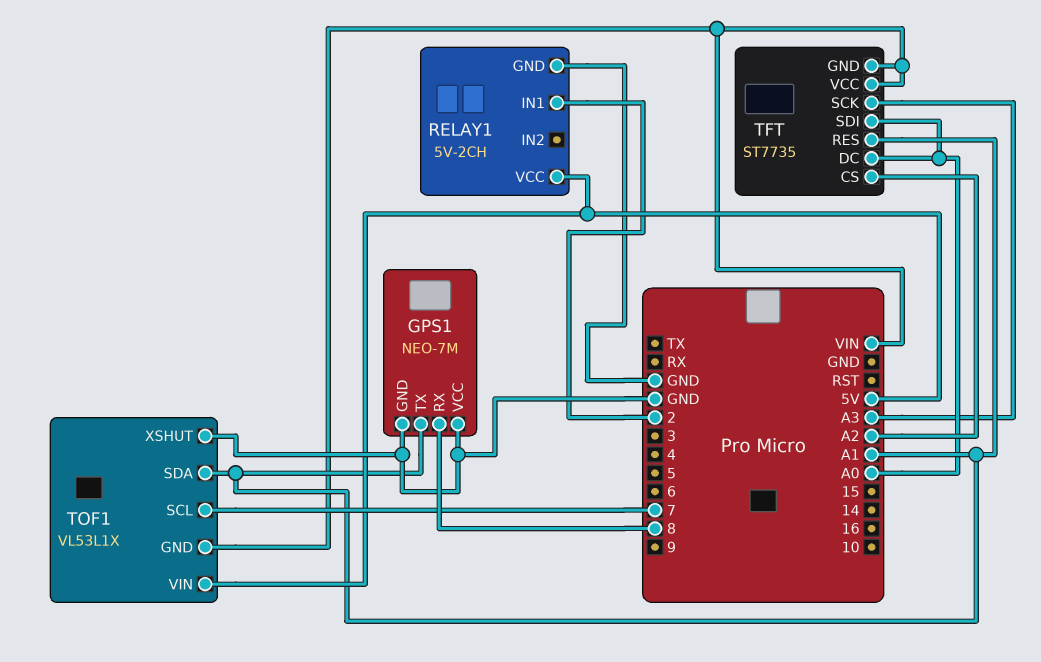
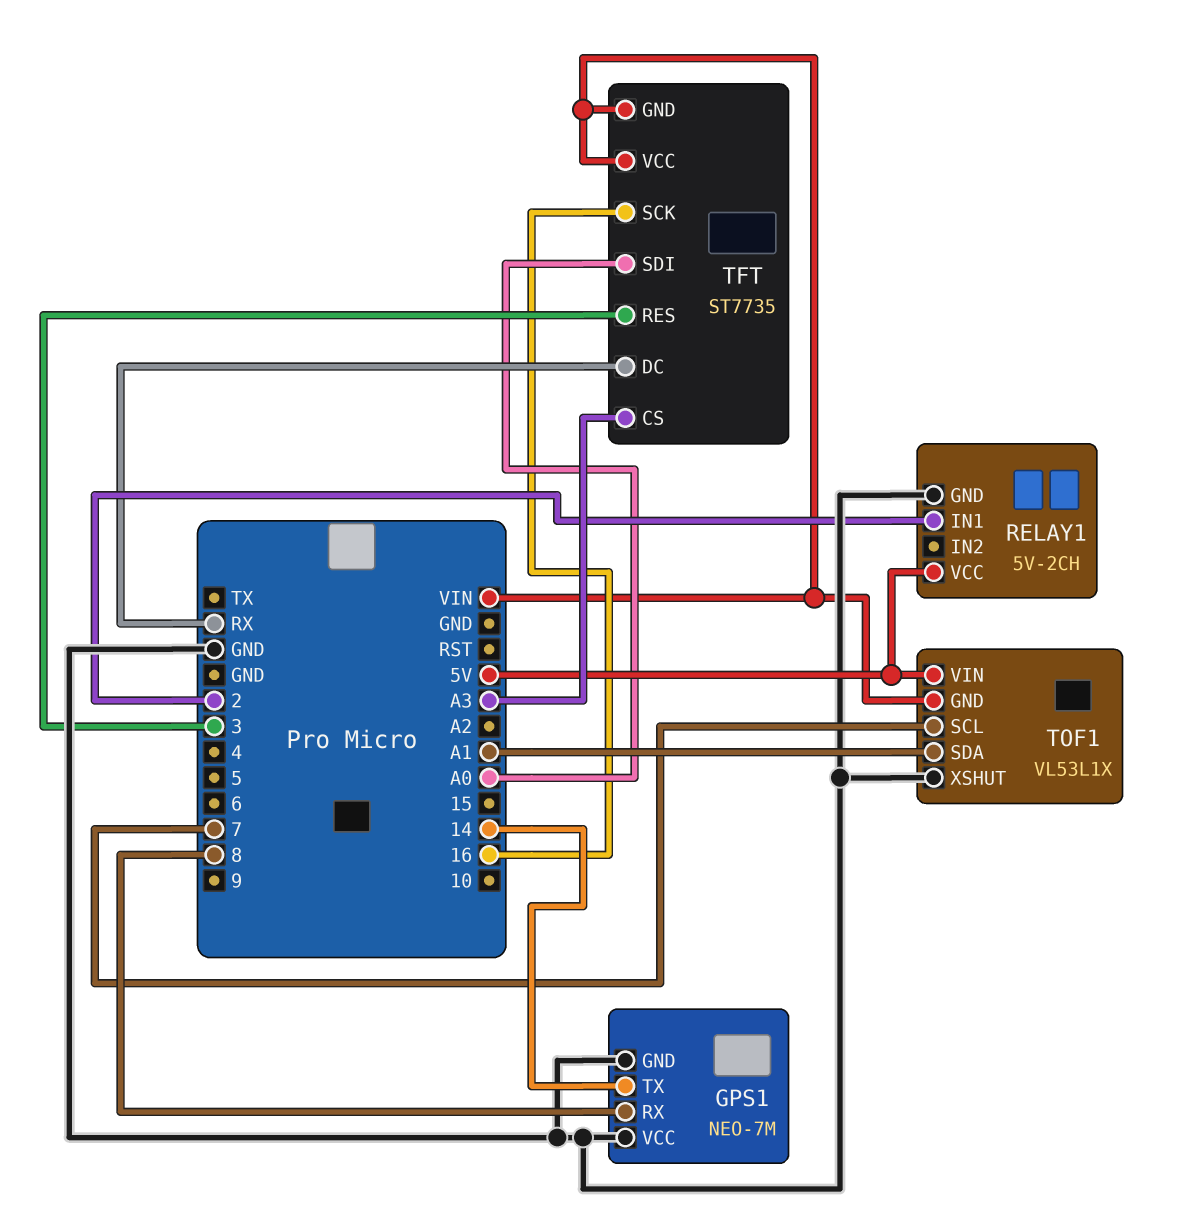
GPS1 pin TX: A1 -> 14
TFT pin CS: A2 -> A3
TFT pin DC: A0 -> RX
TFT pin RES: A1 -> 3
TFT pin SCK: A3 -> 16

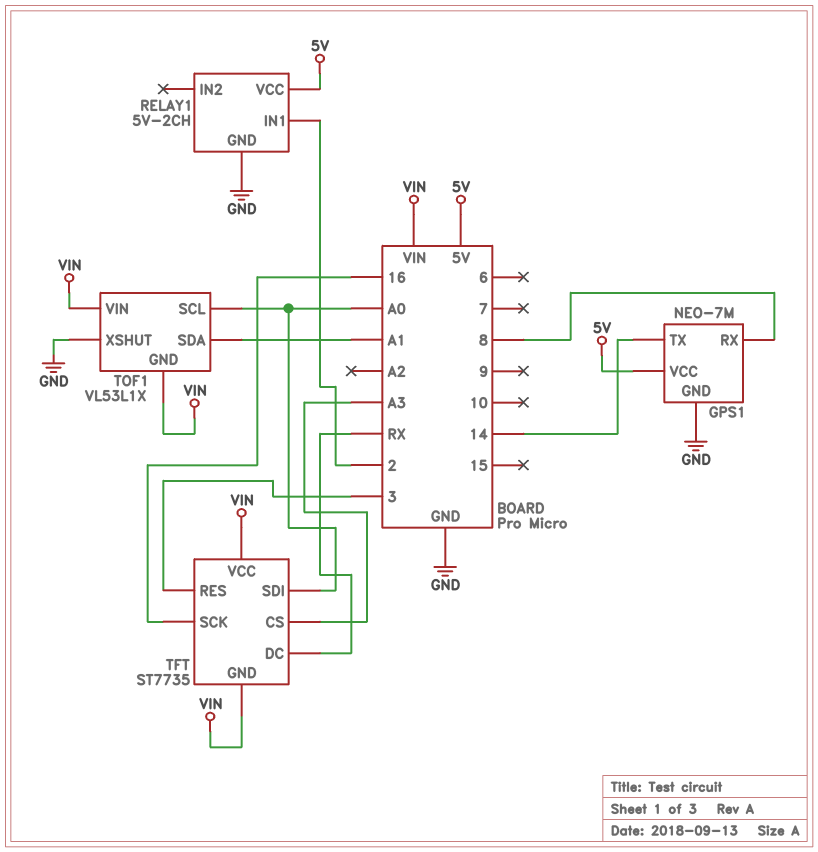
GPS1 pin VCC: GND -> 5V
TOF1 pin SCL: 7 -> A0
TOF1 pin VIN: 5V -> VIN

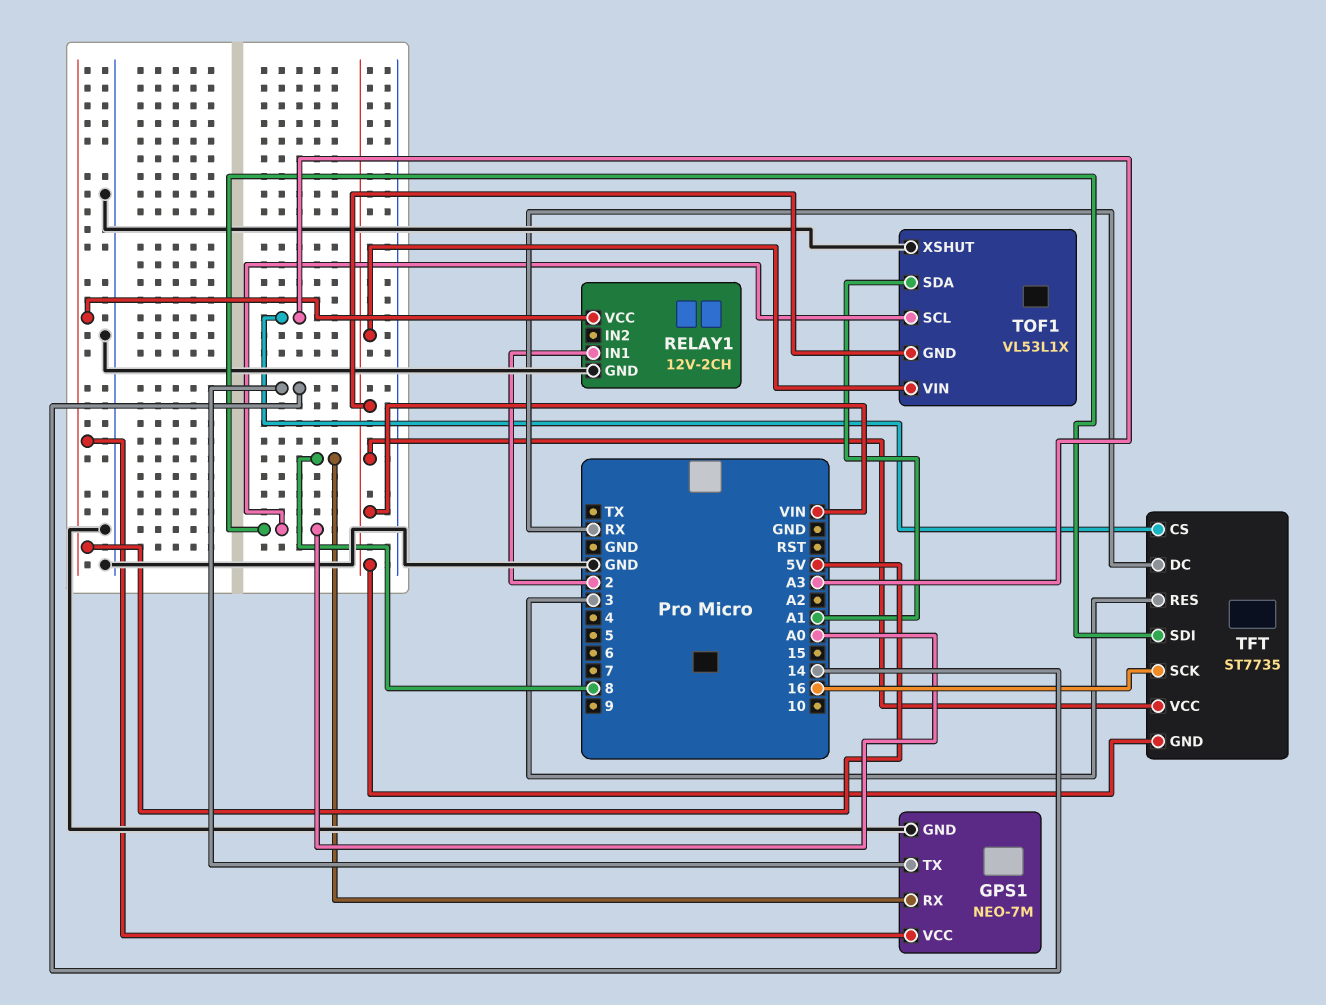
RELAY1: 5V-2CH -> 12V-2CH

